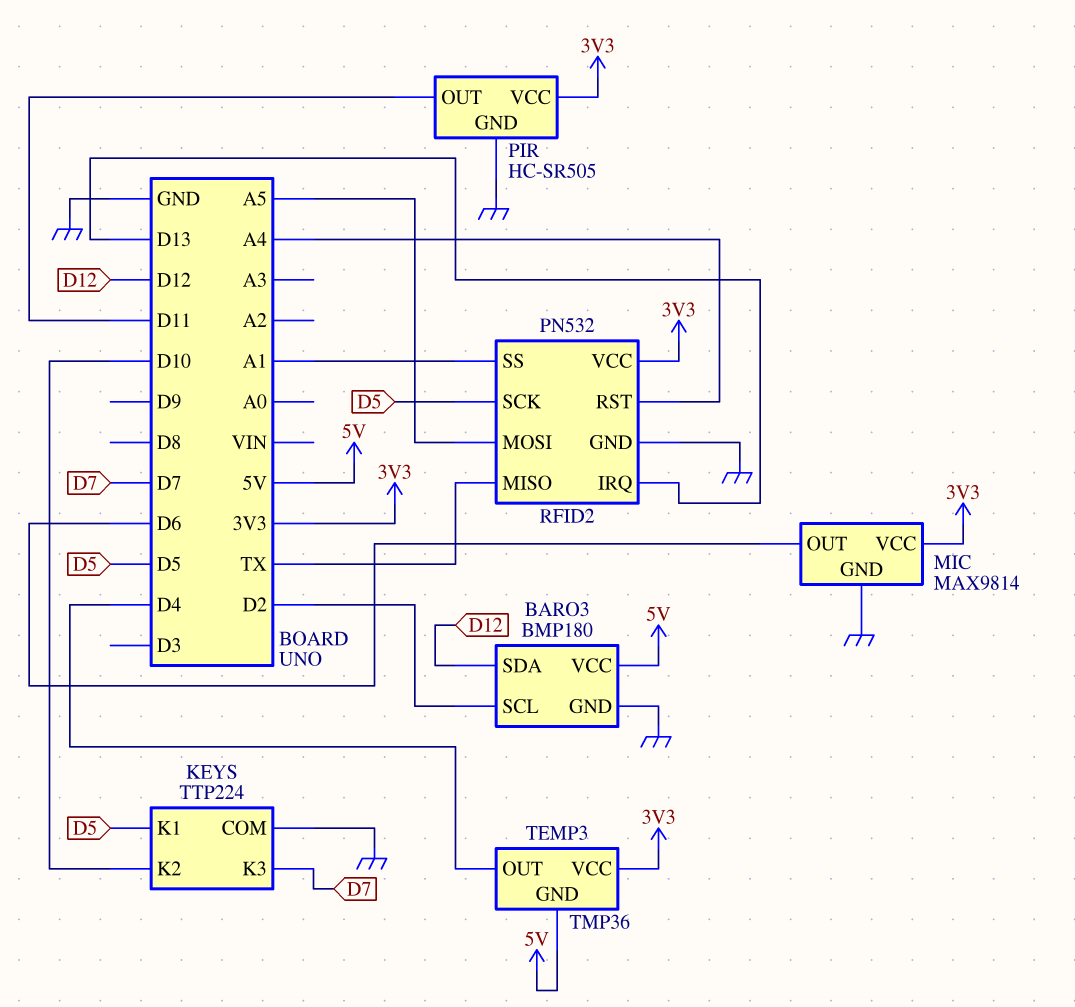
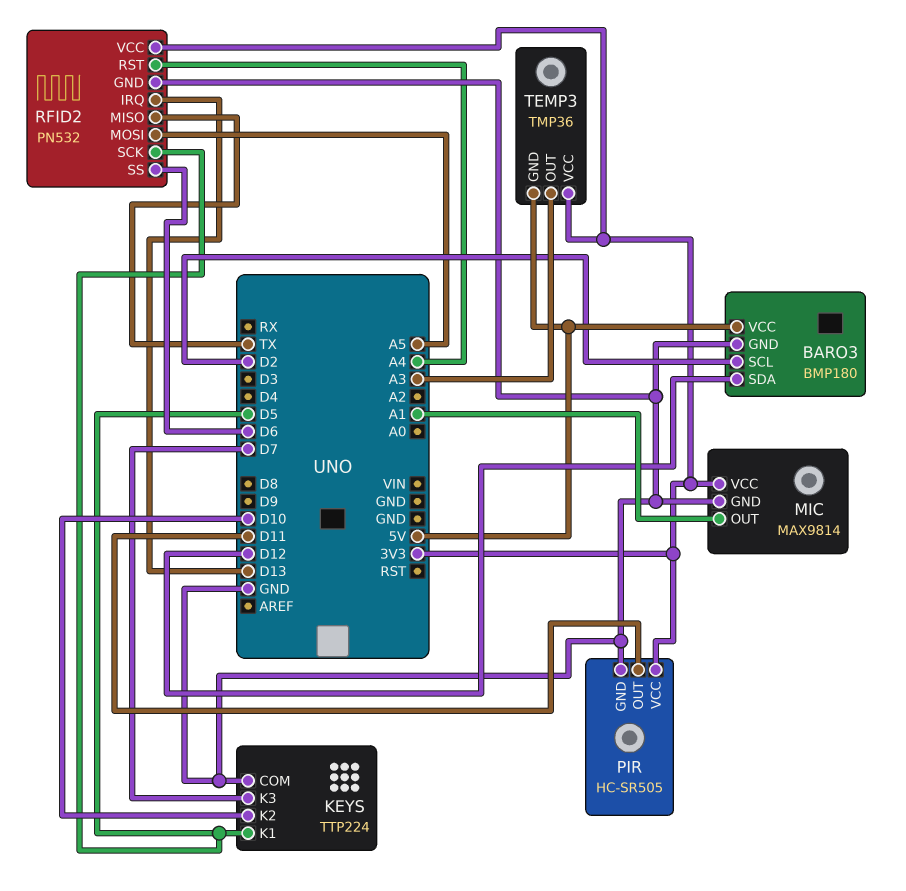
MIC pin OUT: D6 -> A1
RFID2 pin SS: A1 -> D6
TEMP3 pin OUT: D4 -> A3

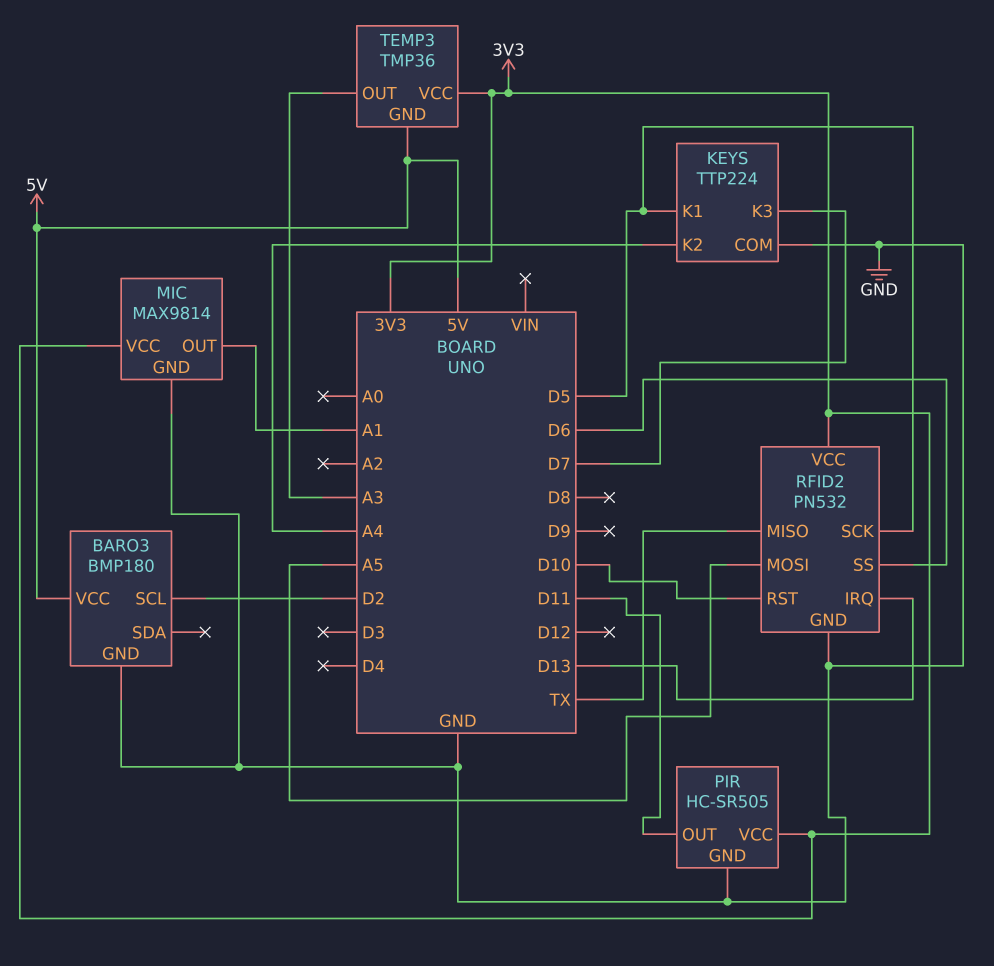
BARO3 pin SDA: D12 -> none
KEYS pin K2: D10 -> A4
RFID2 pin RST: A4 -> D10

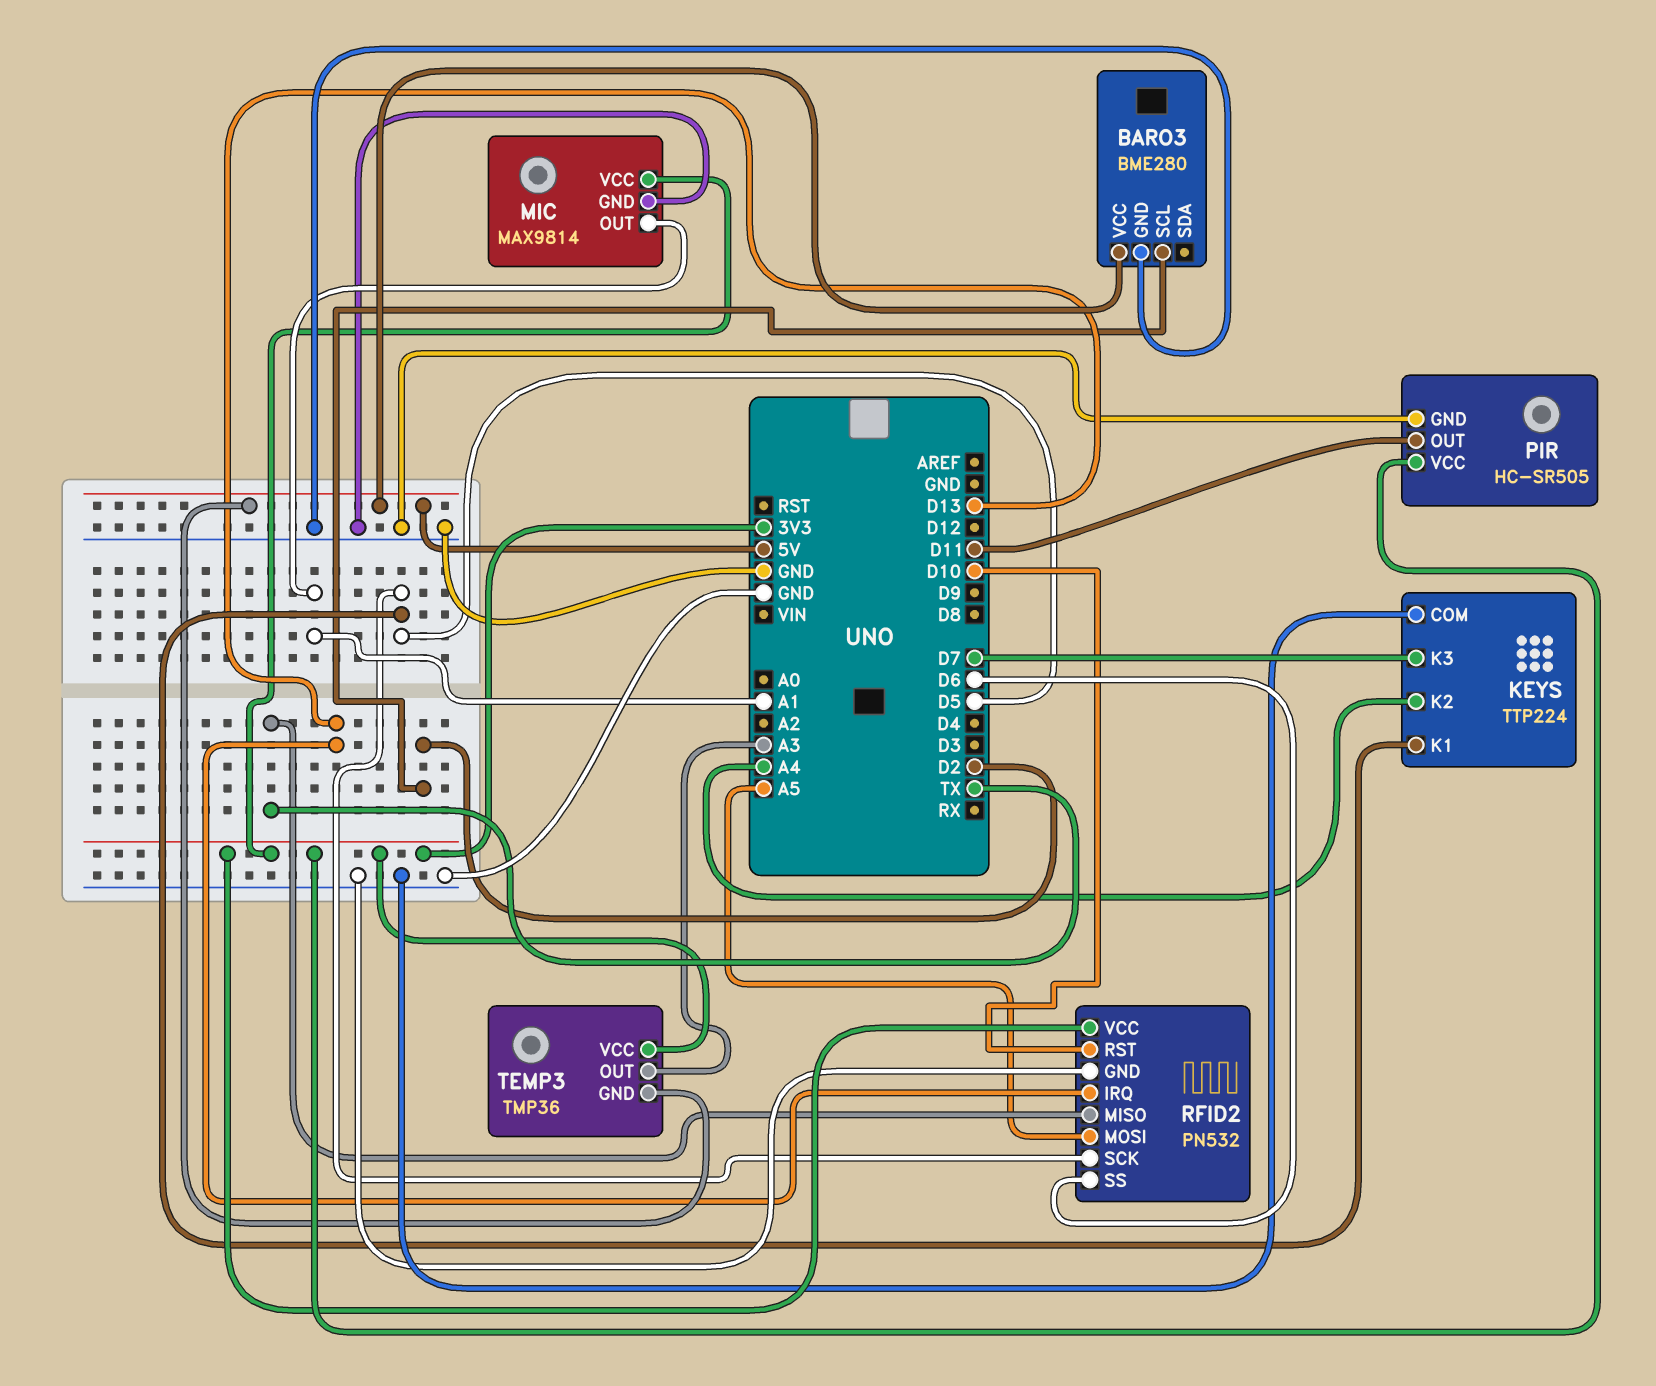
BARO3: BMP180 -> BME280

